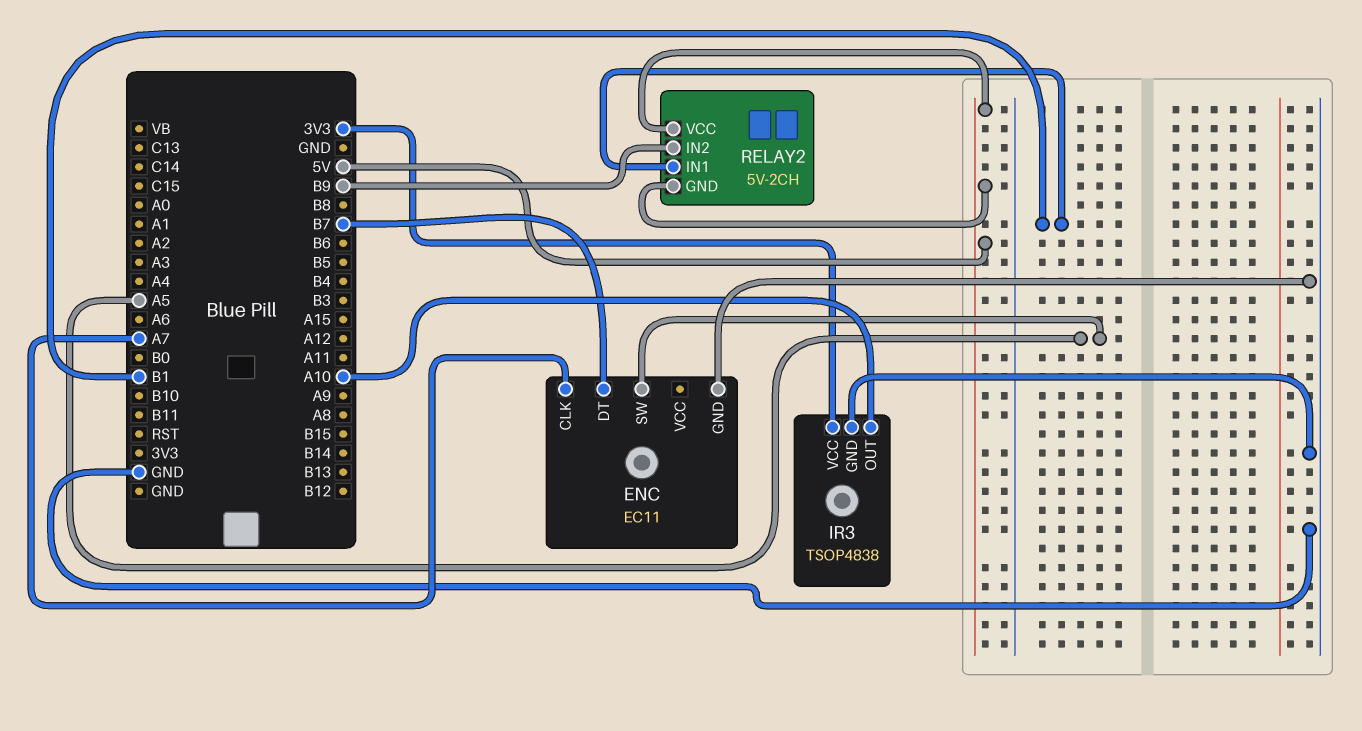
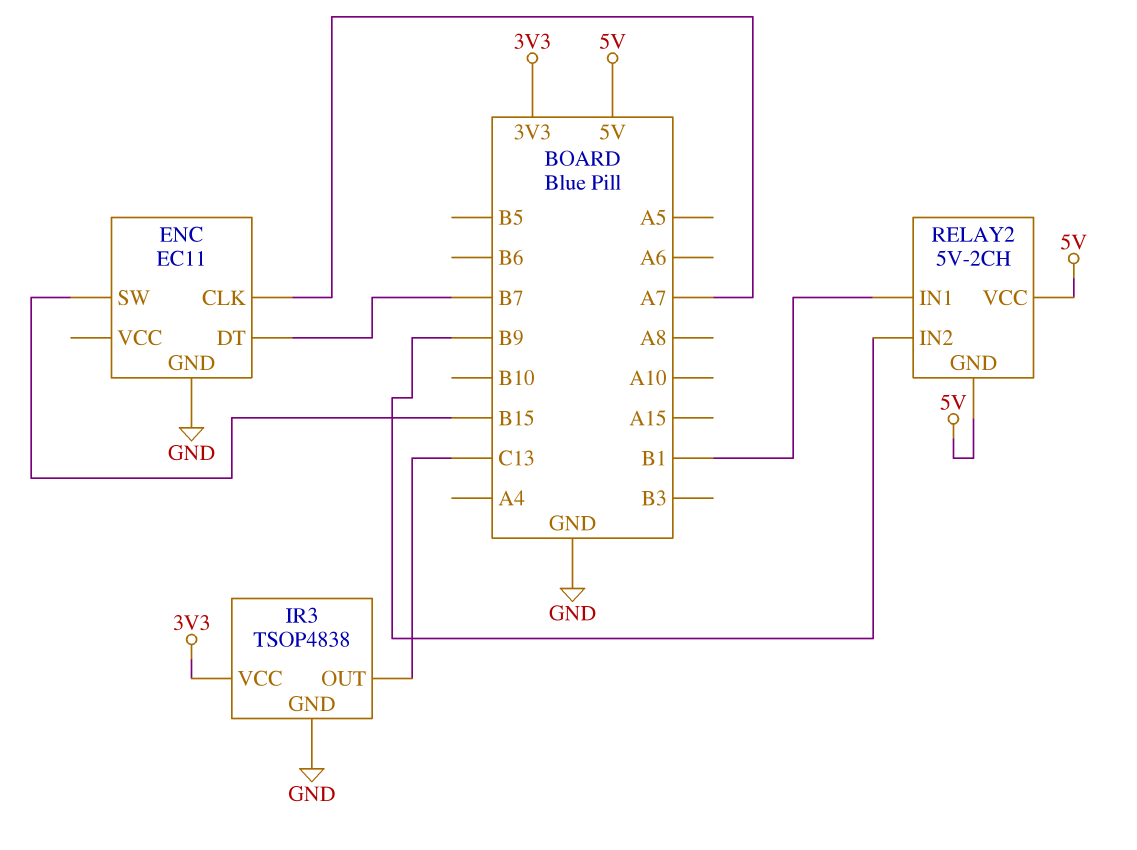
ENC pin SW: A5 -> B15
IR3 pin OUT: A10 -> C13

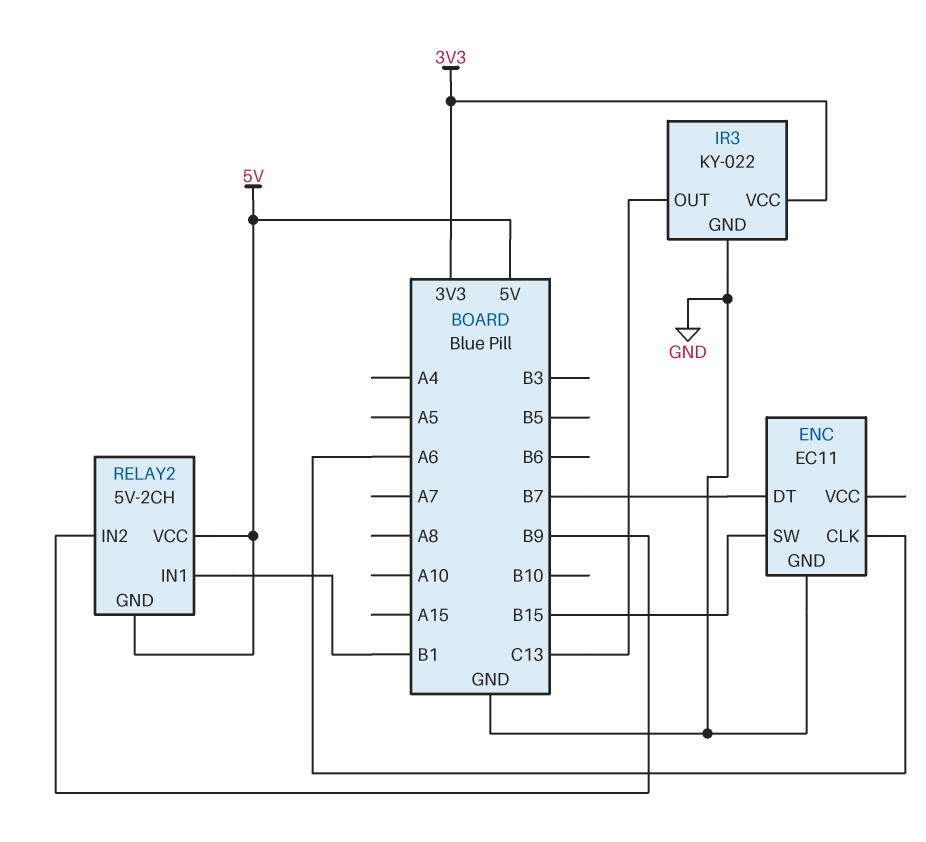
ENC pin CLK: A7 -> A6
IR3: TSOP4838 -> KY-022

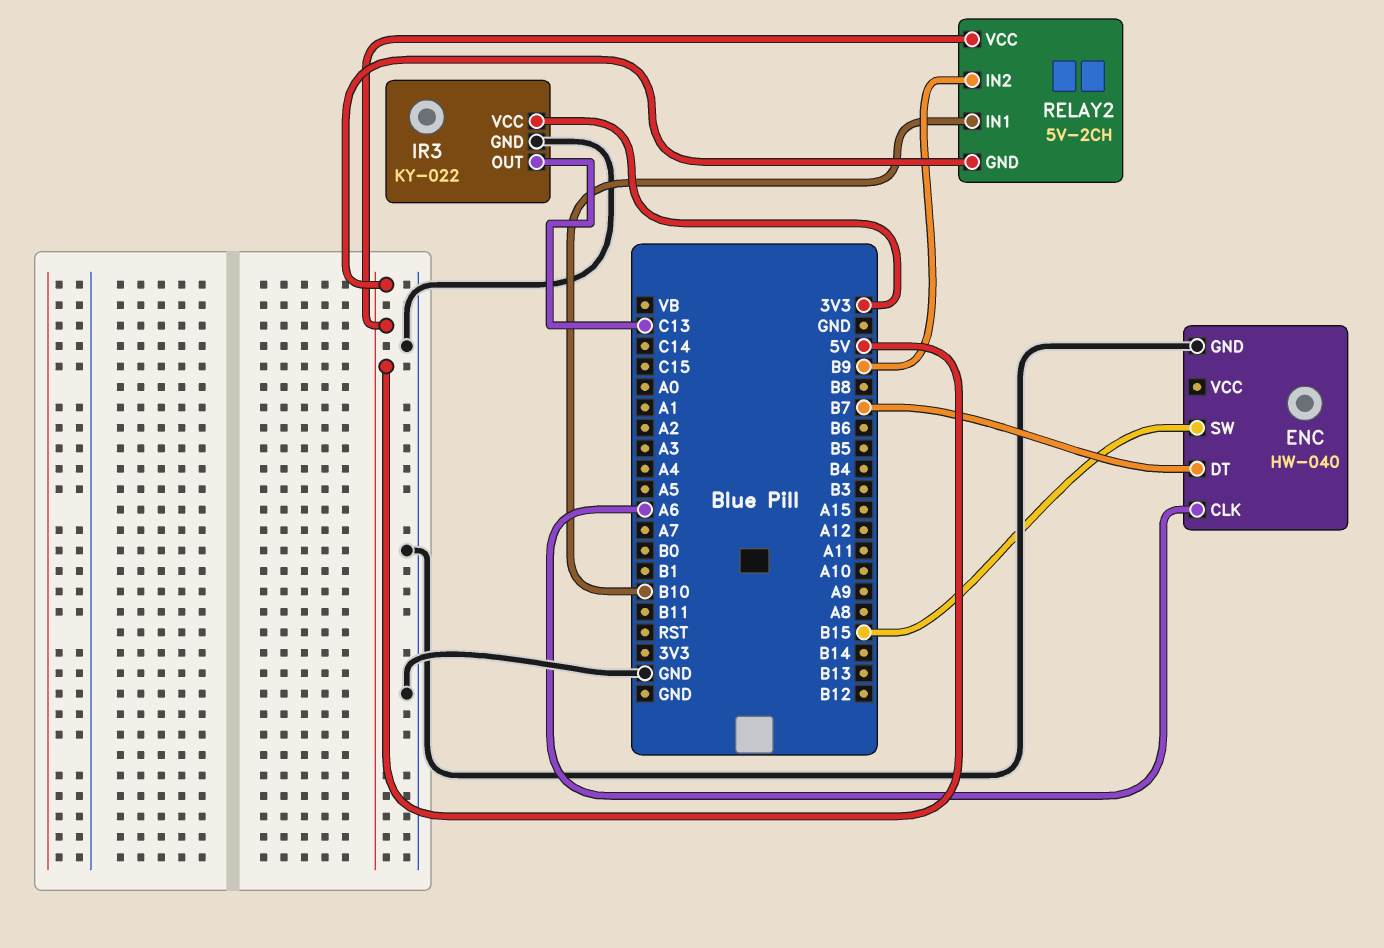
ENC: EC11 -> HW-040
RELAY2 pin IN1: B1 -> B10

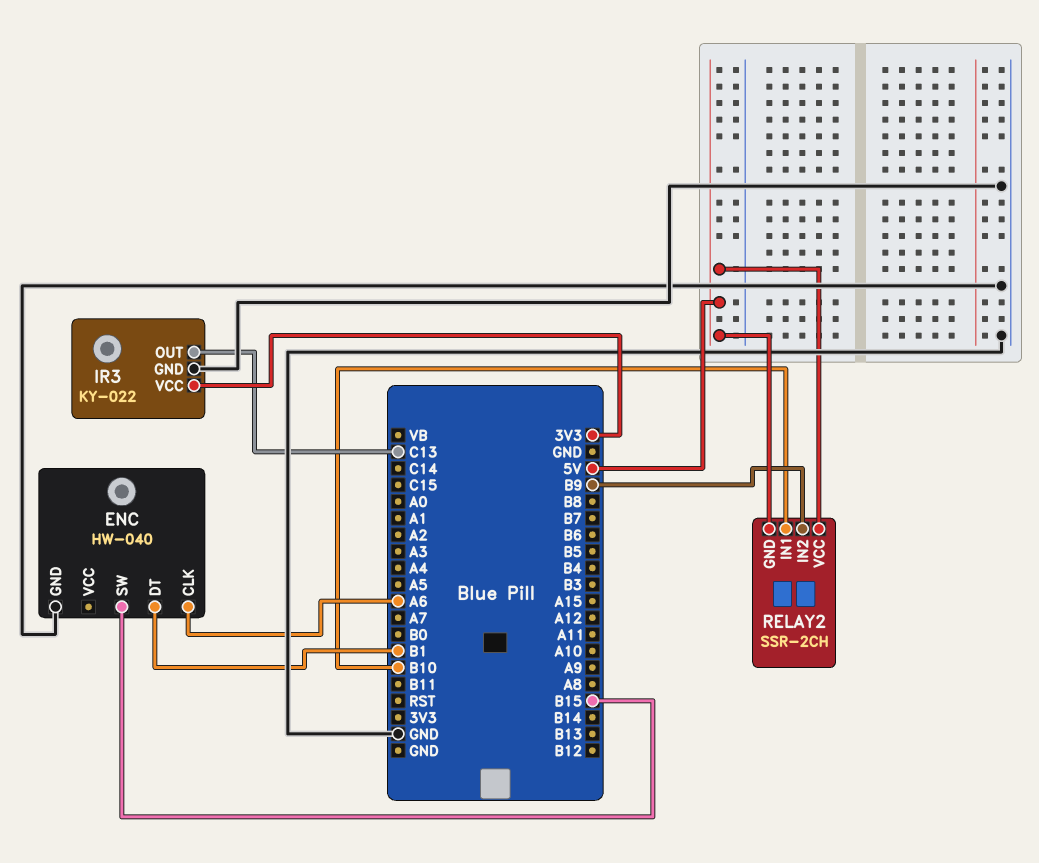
ENC pin DT: B7 -> B1
RELAY2: 5V-2CH -> SSR-2CH

